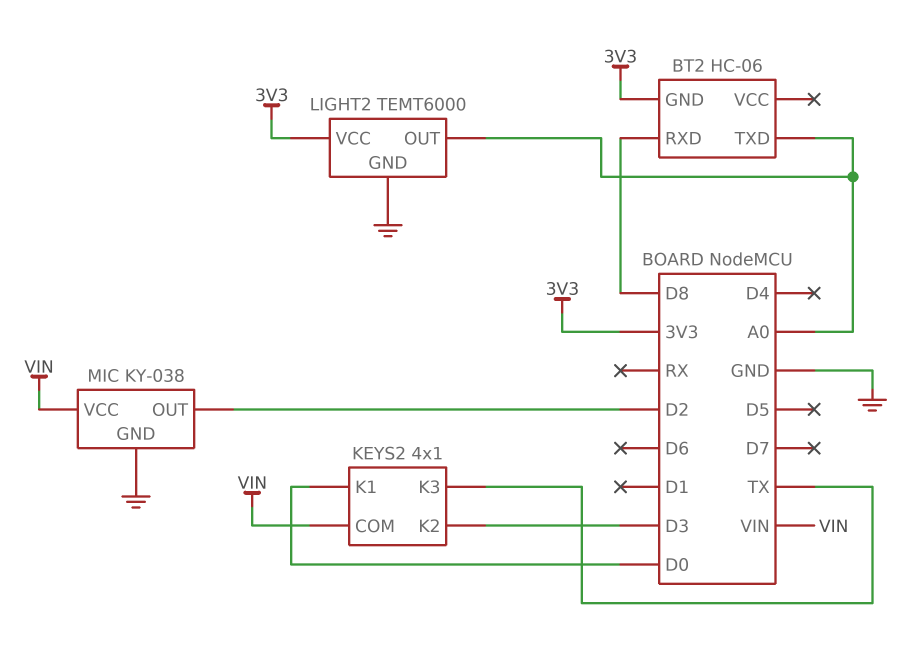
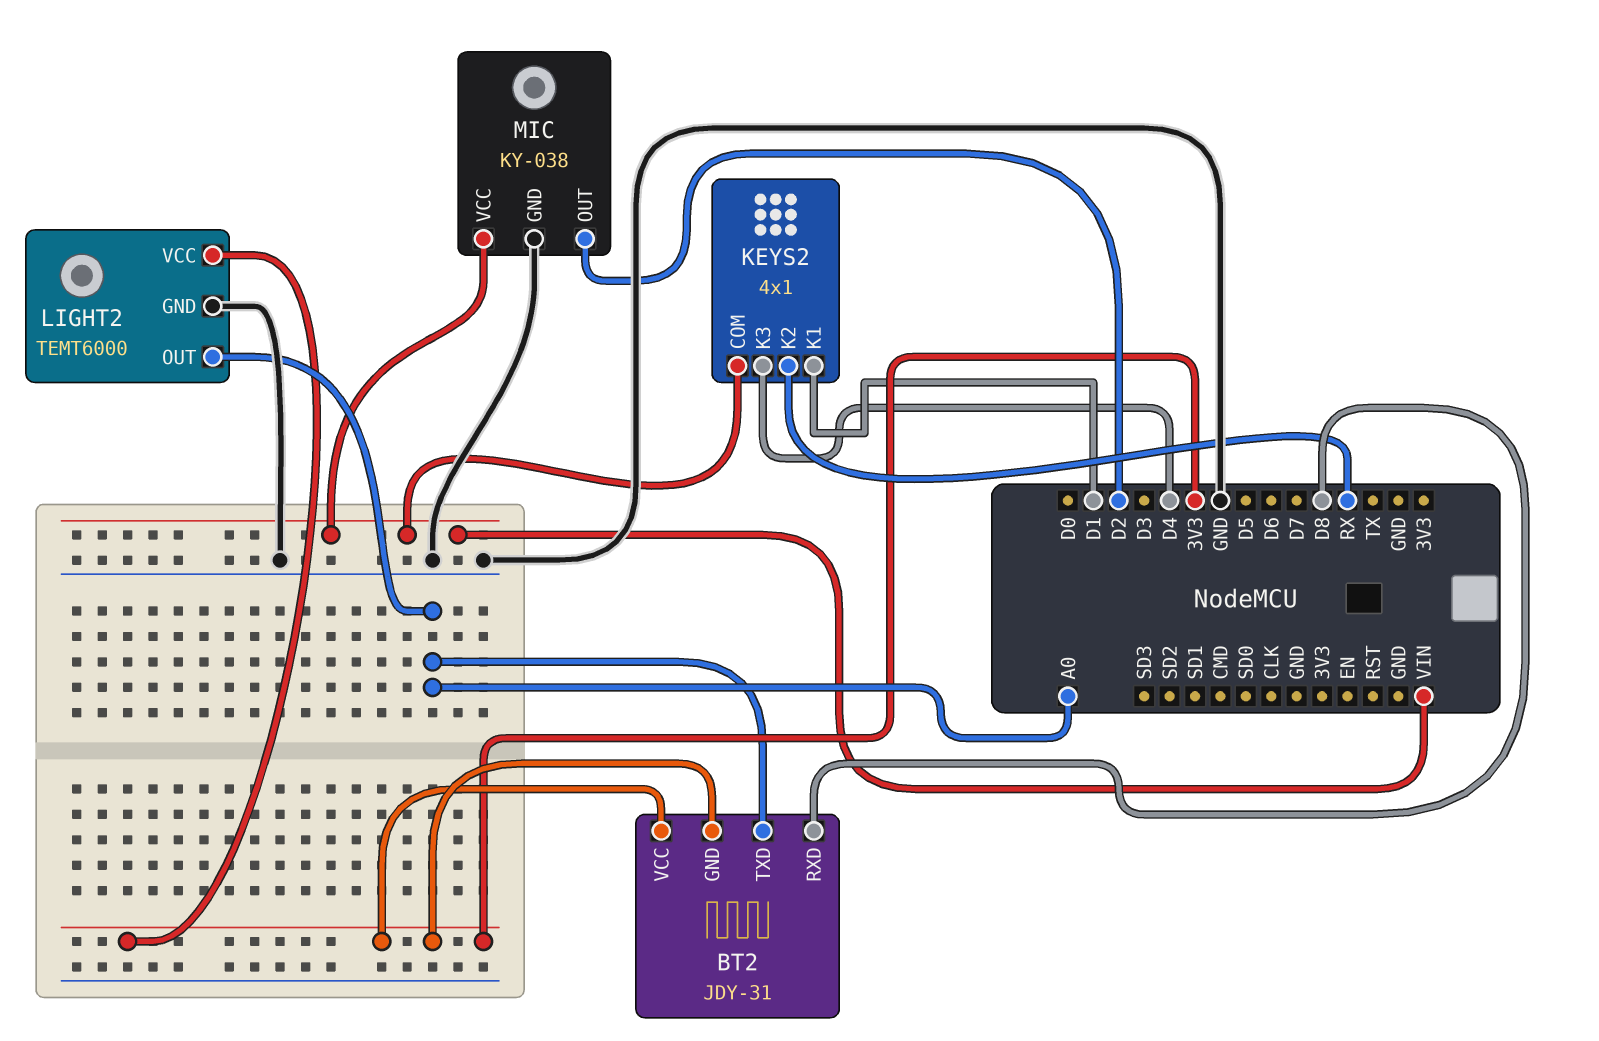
BT2: HC-06 -> JDY-31
BT2 pin VCC: none -> 3V3
KEYS2 pin K1: D0 -> D1
KEYS2 pin K2: D3 -> RX
KEYS2 pin K3: TX -> D4

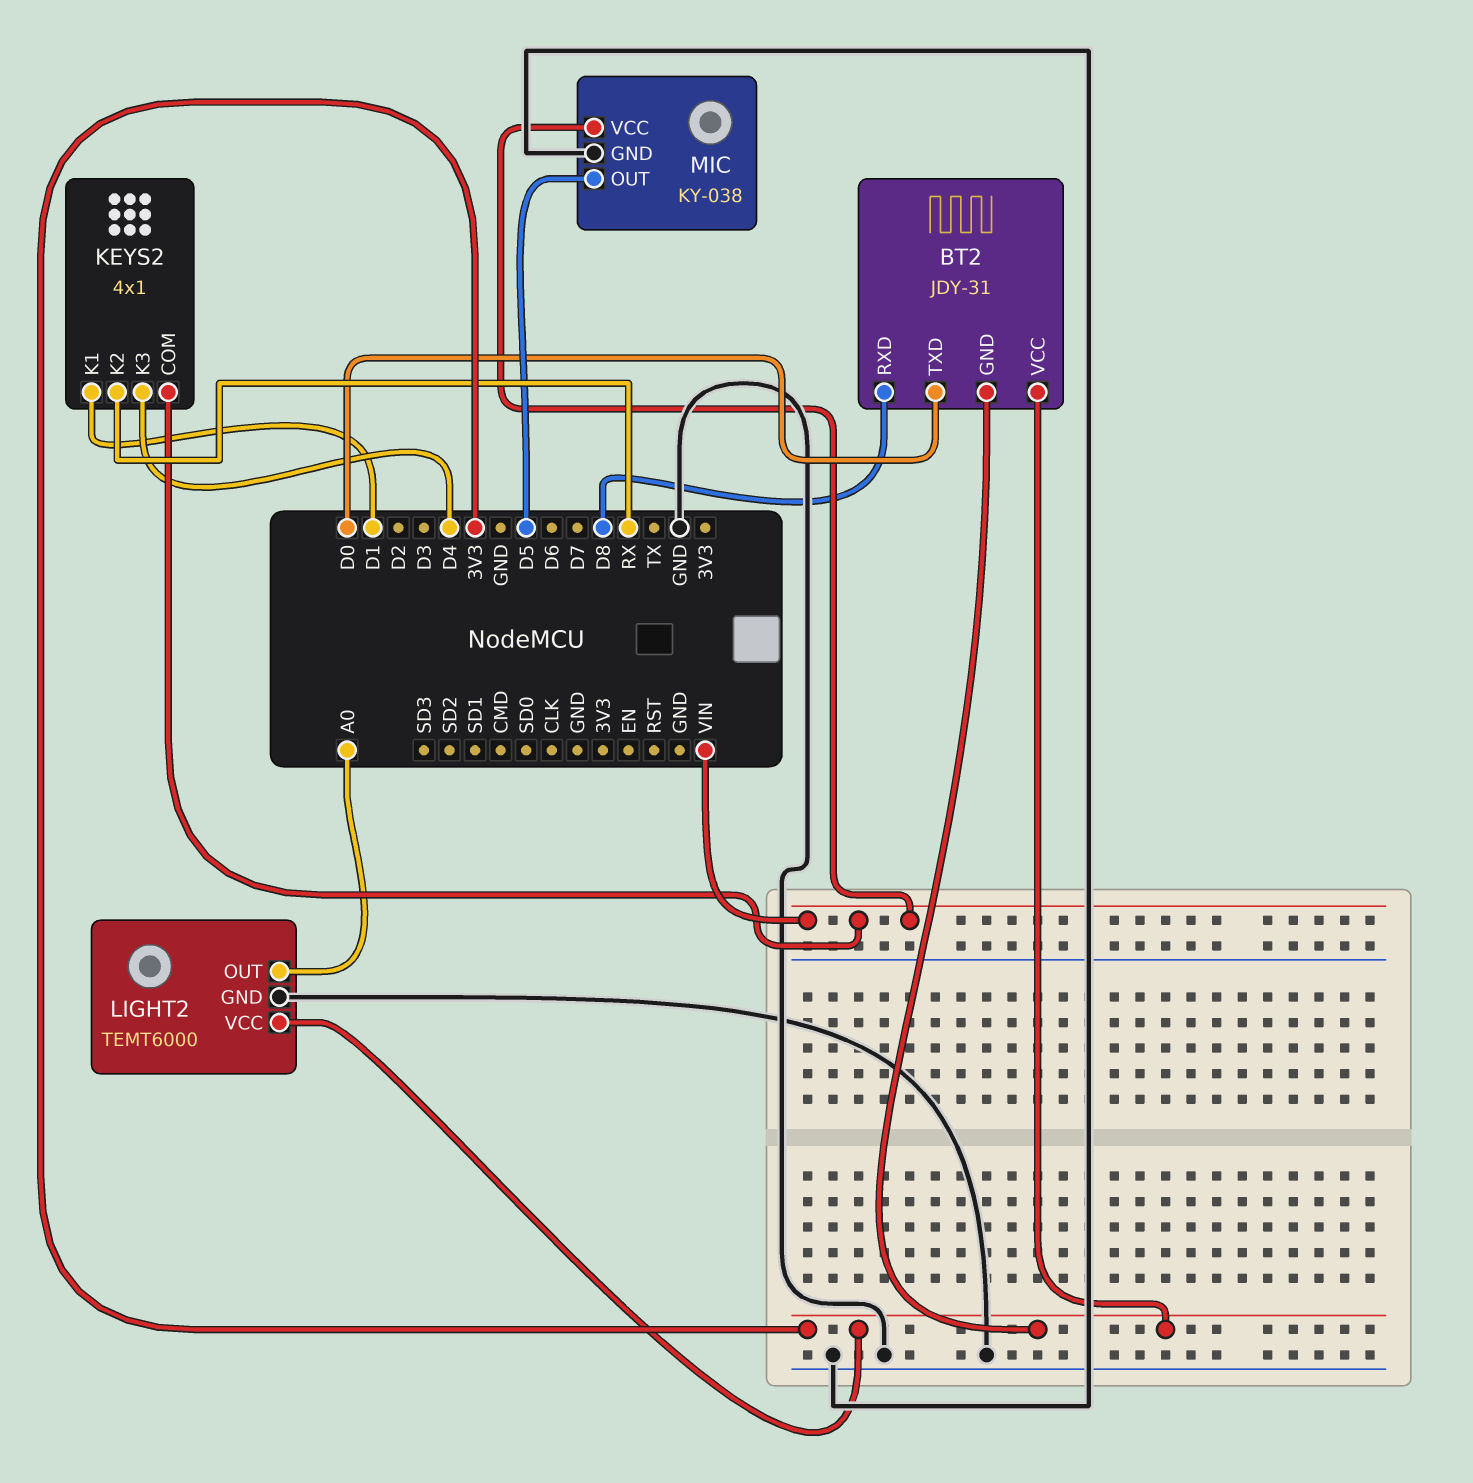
BT2 pin TXD: A0 -> D0
MIC pin OUT: D2 -> D5

